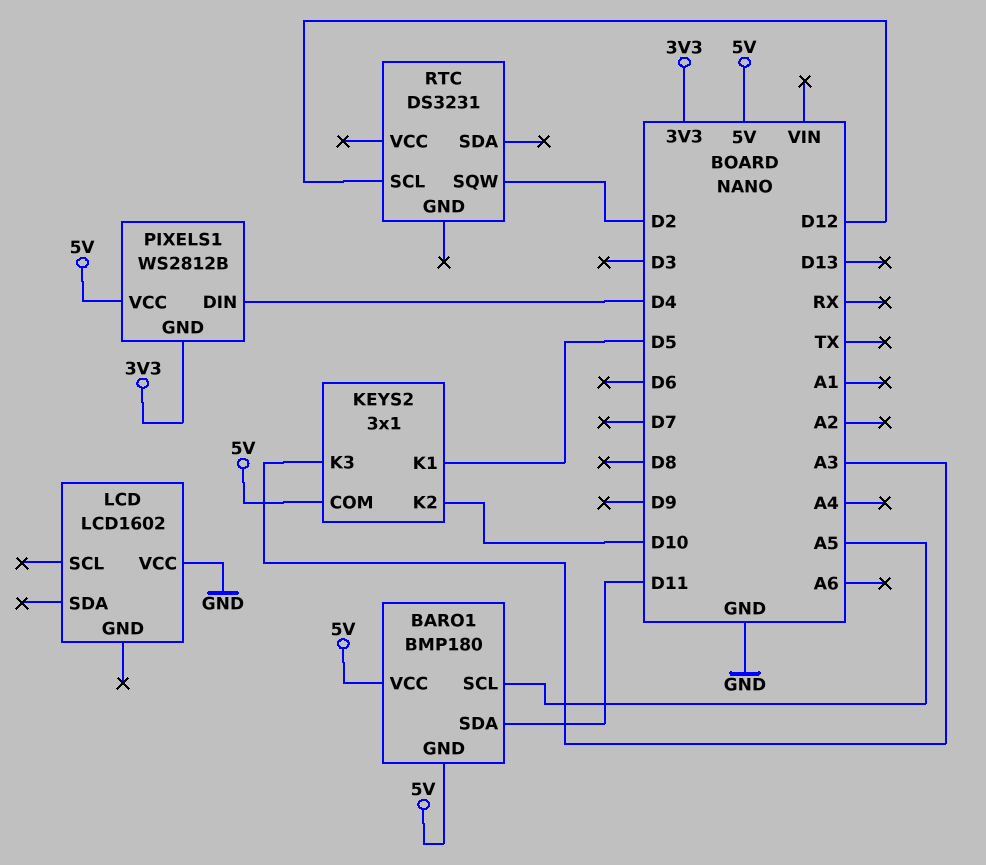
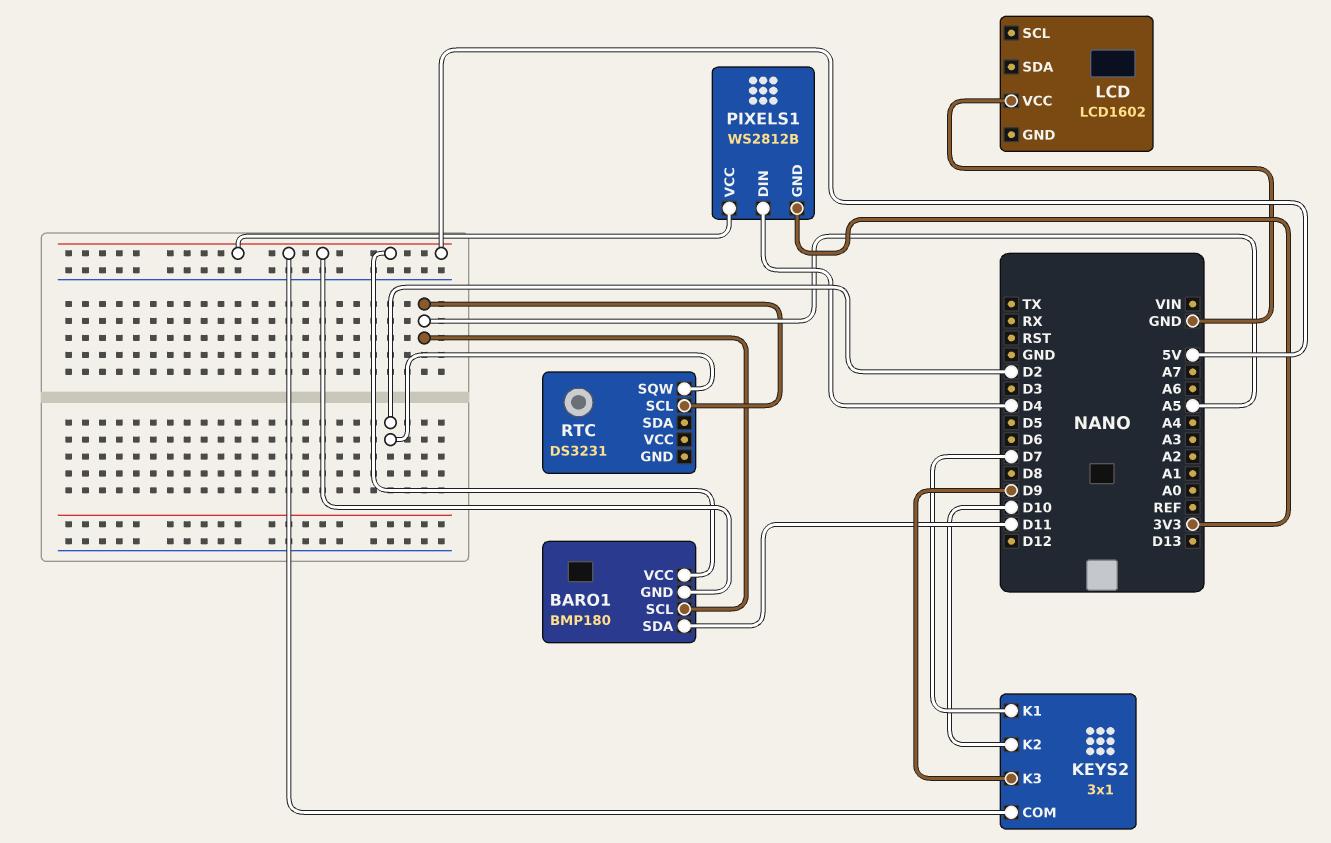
KEYS2 pin K1: D5 -> D7
KEYS2 pin K3: A3 -> D9
RTC pin SCL: D12 -> A5

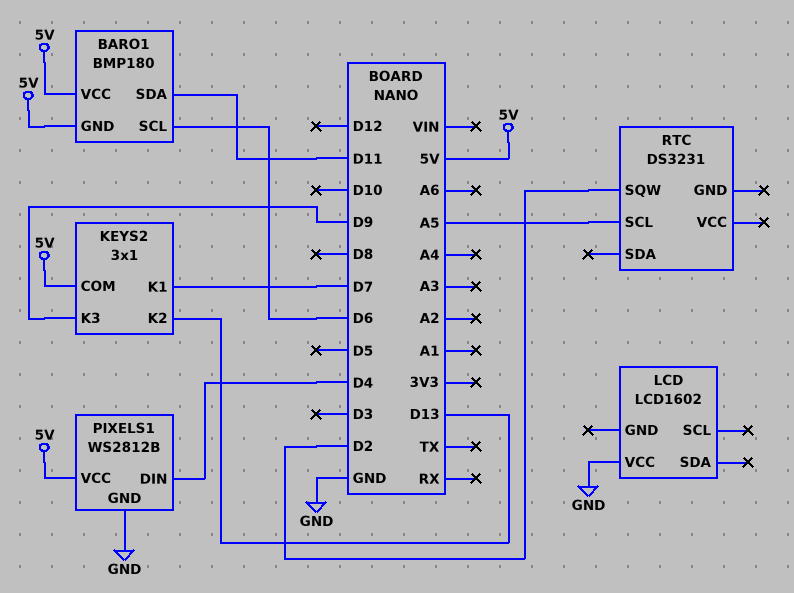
BARO1 pin SCL: A5 -> D6
KEYS2 pin K2: D10 -> D13
PIXELS1 pin GND: 3V3 -> GND

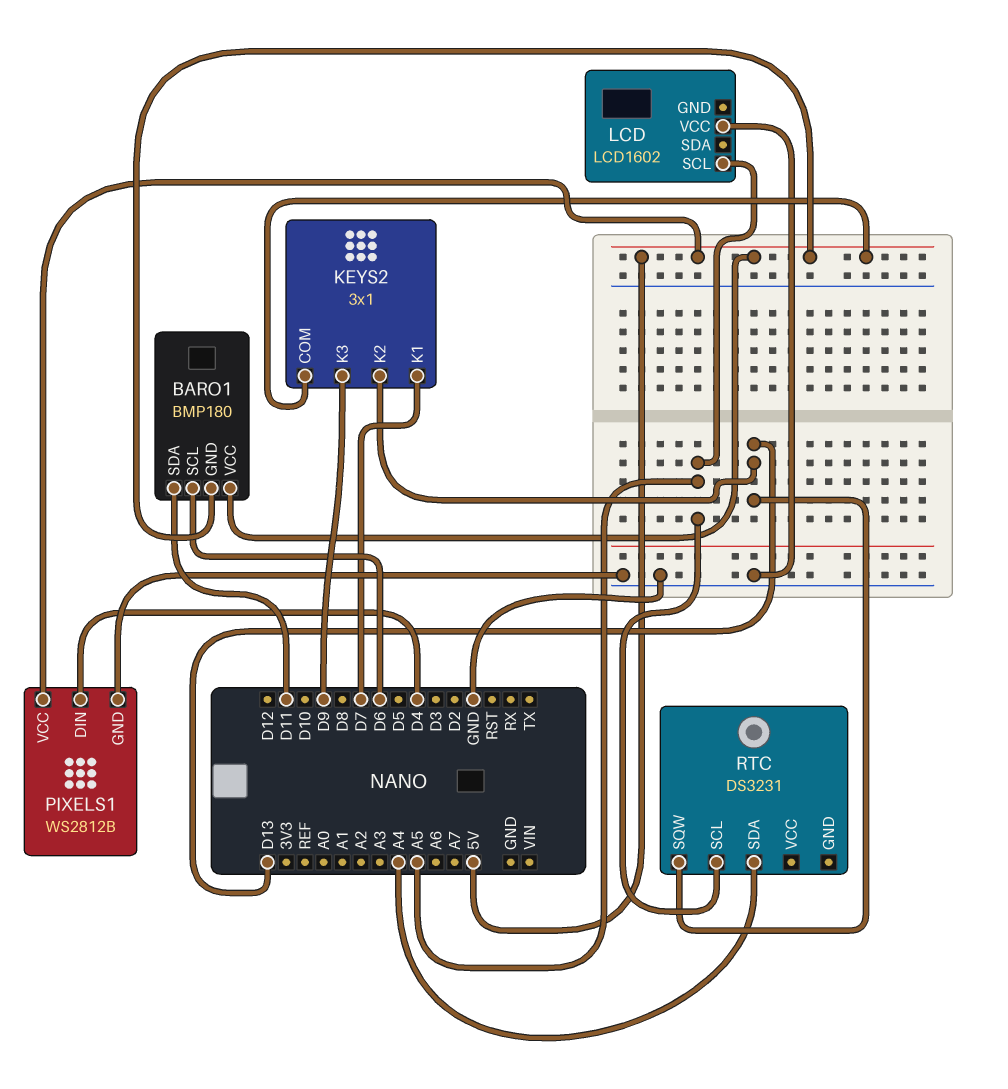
LCD pin SCL: none -> A5
RTC pin SDA: none -> A4
RTC pin SQW: D2 -> D13

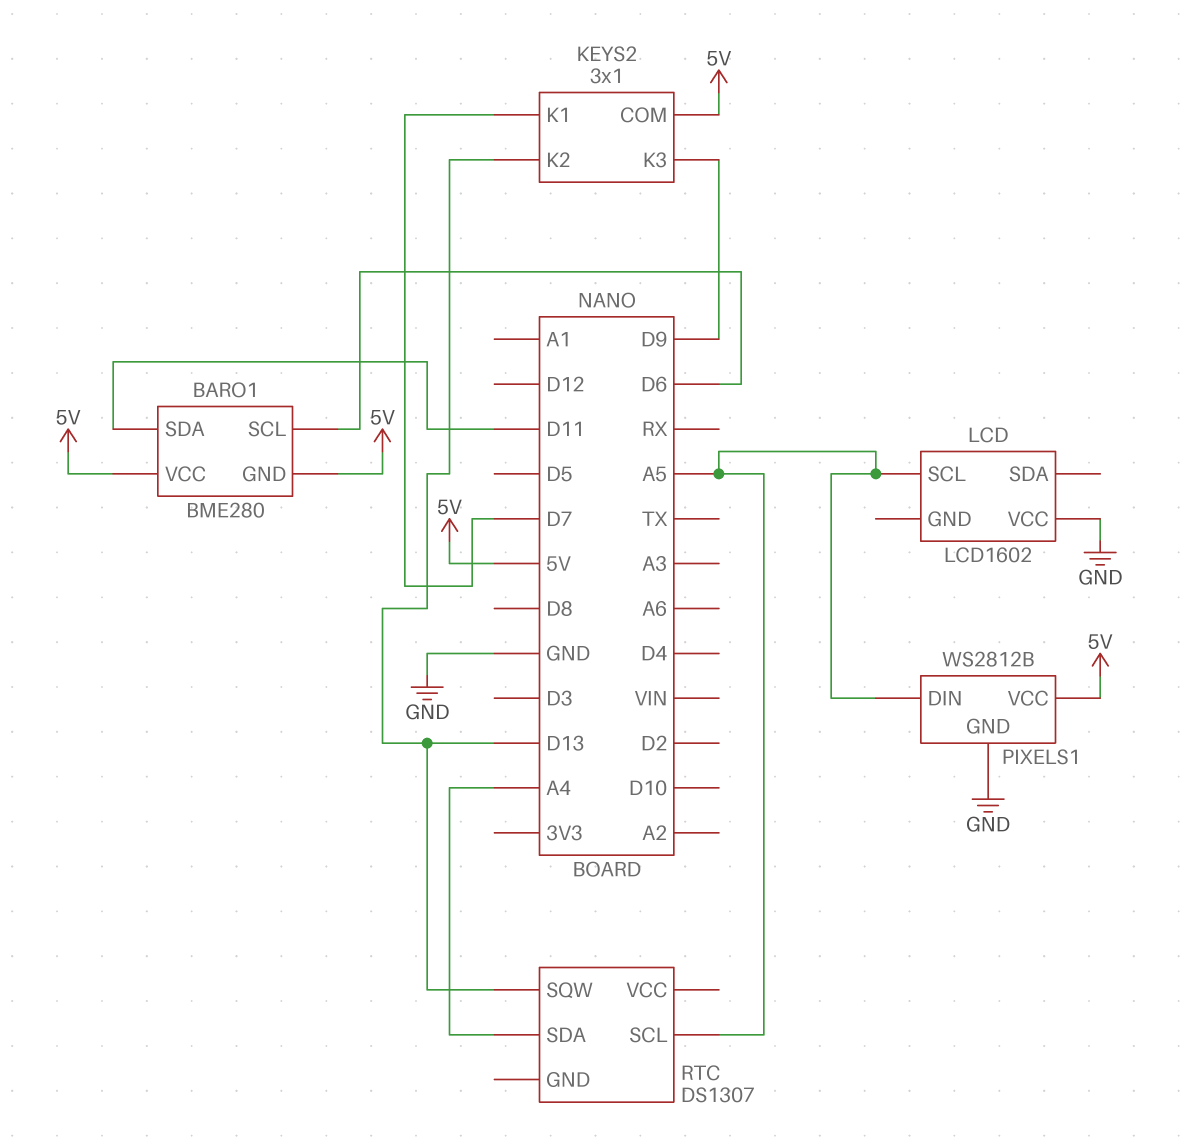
BARO1: BMP180 -> BME280
PIXELS1 pin DIN: D4 -> A5
RTC: DS3231 -> DS1307

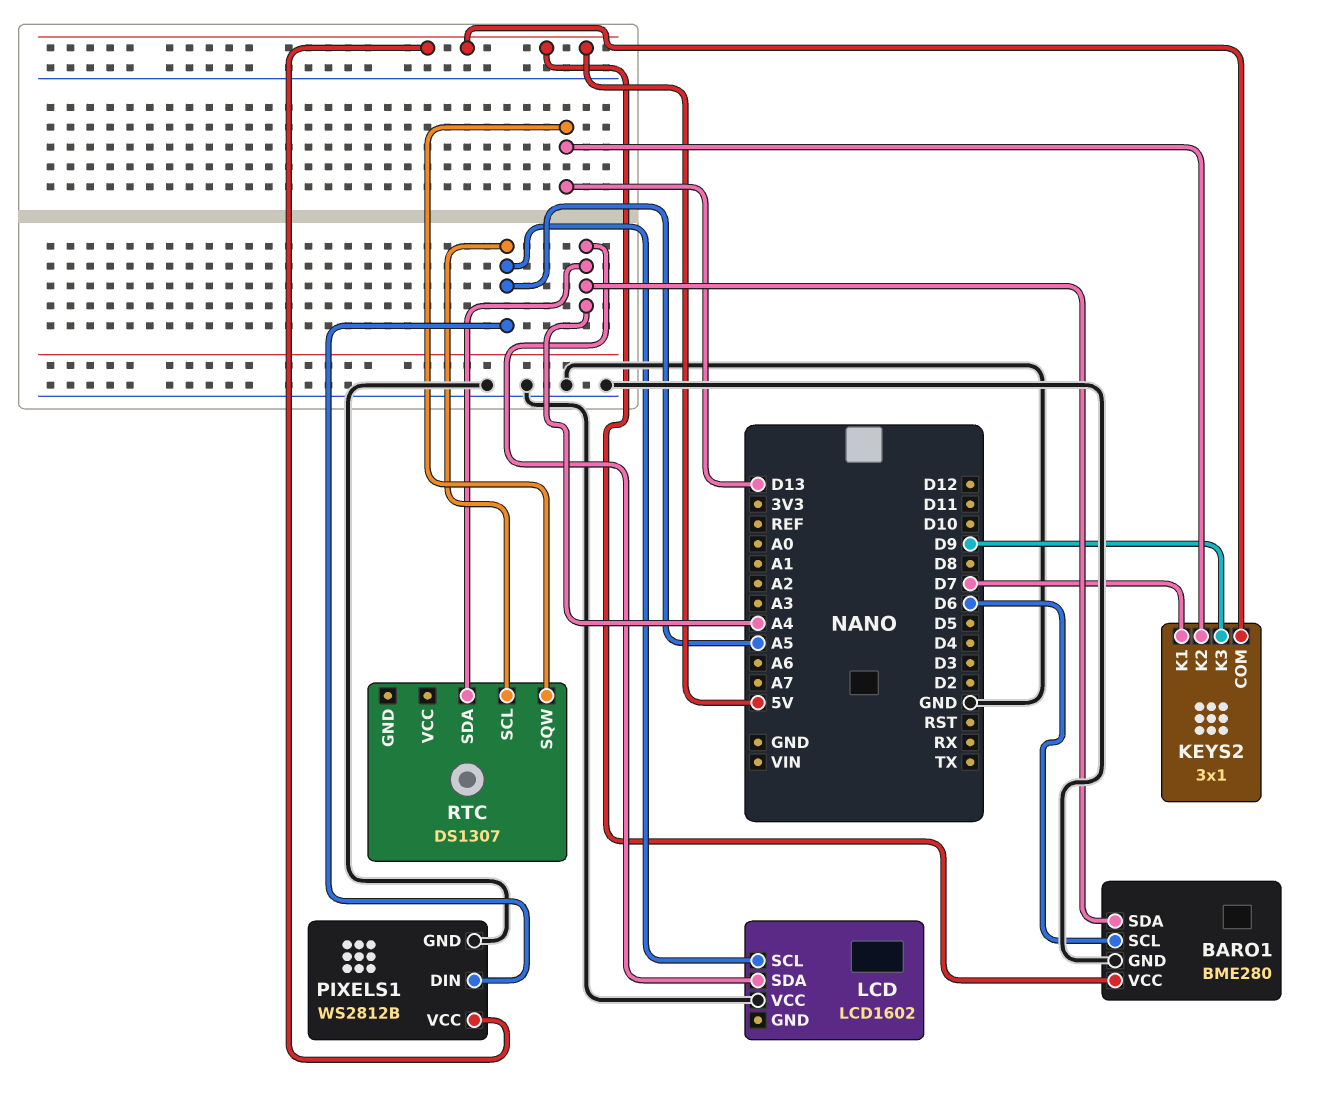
BARO1 pin GND: 5V -> GND
BARO1 pin SDA: D11 -> A4
LCD pin SDA: none -> A4

